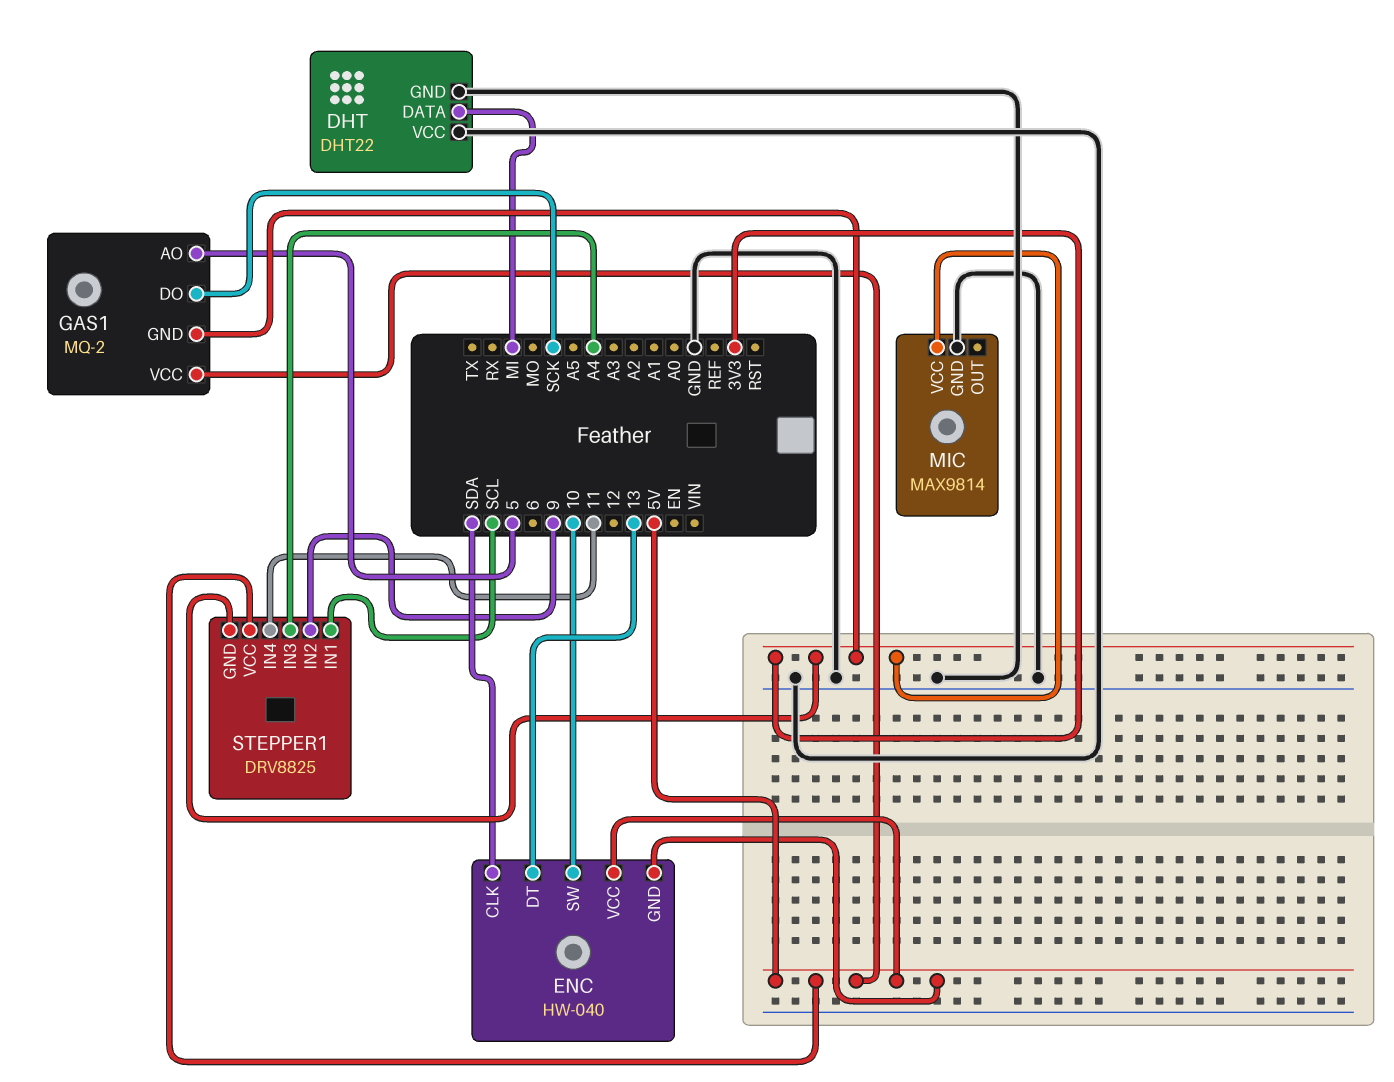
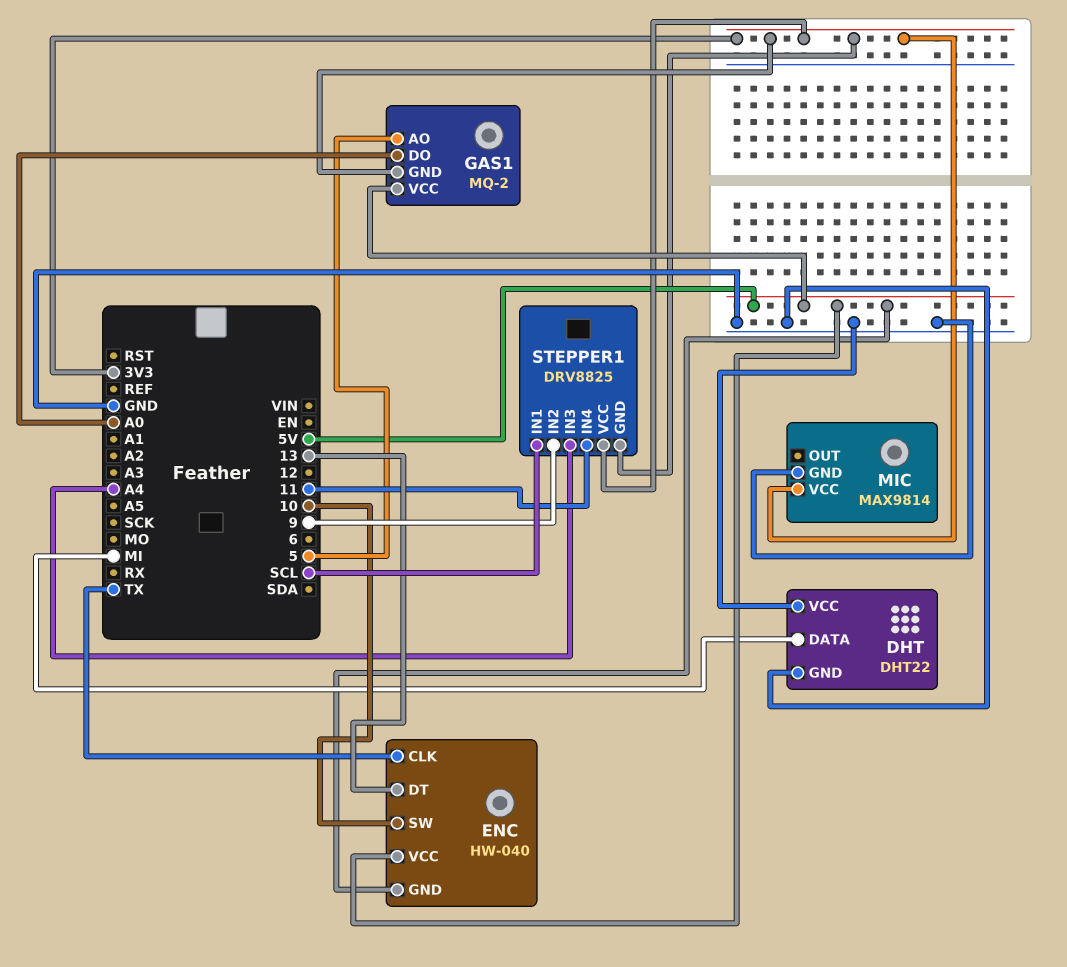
ENC pin CLK: SDA -> TX
GAS1 pin DO: SCK -> A0
STEPPER1 pin VCC: 5V -> 3V3

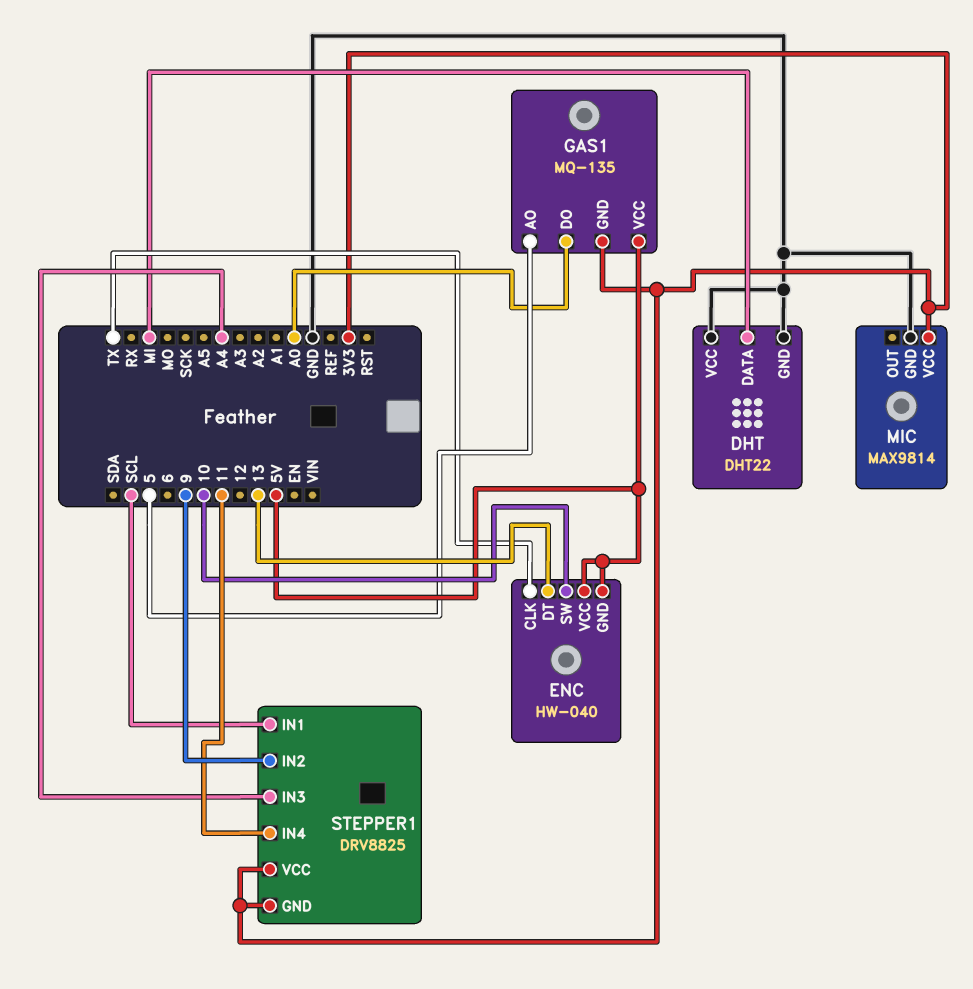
GAS1: MQ-2 -> MQ-135

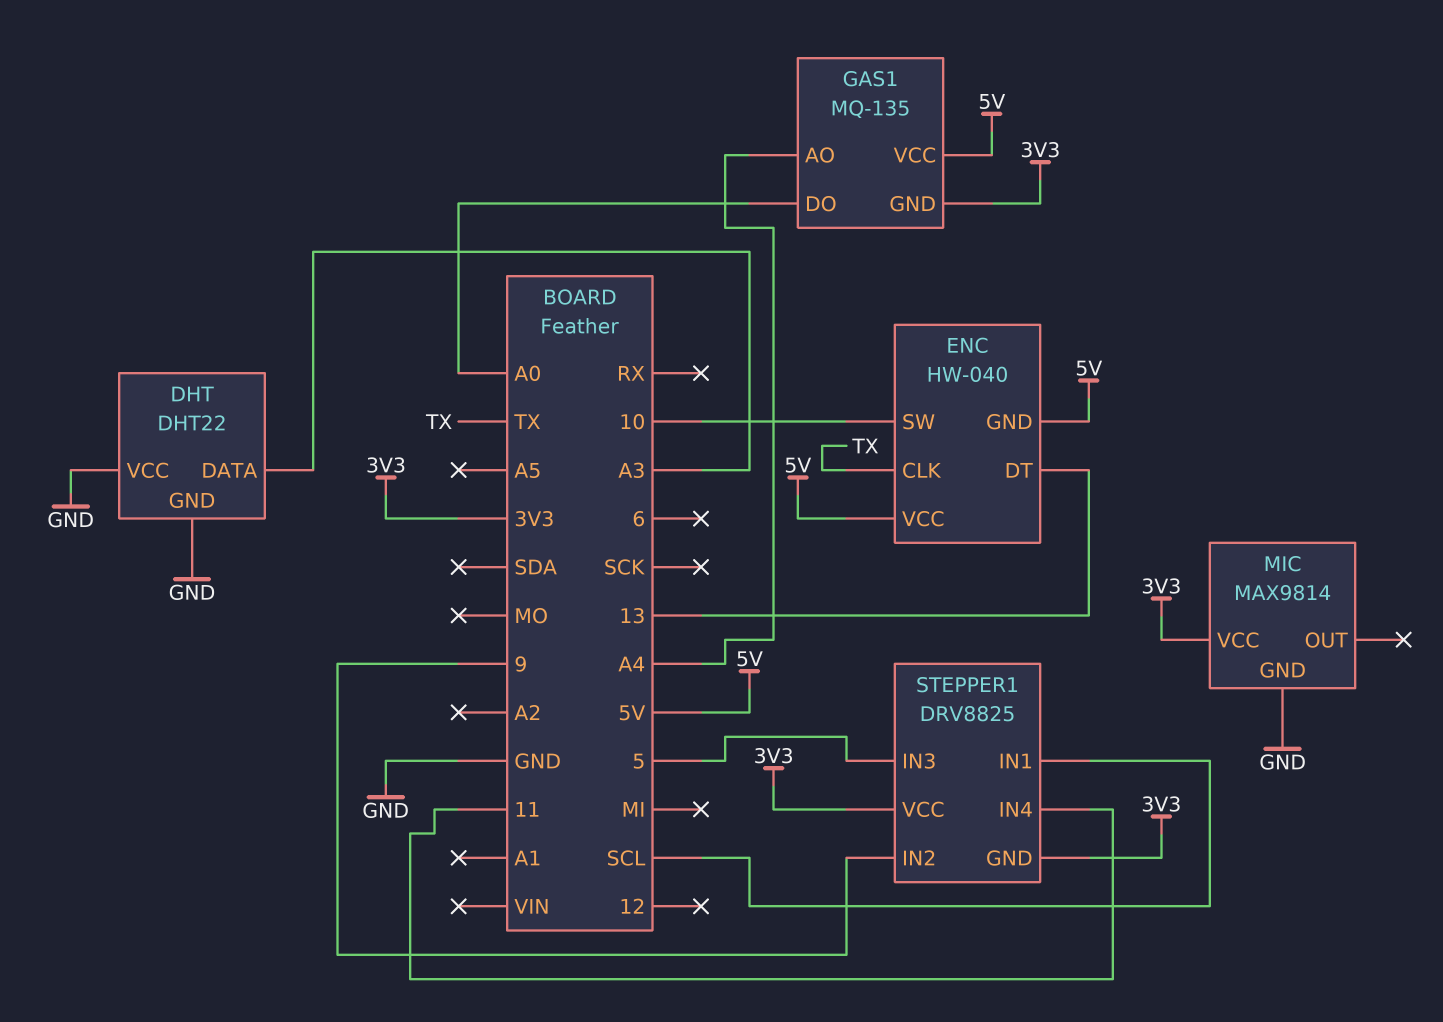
DHT pin DATA: MI -> A3
GAS1 pin AO: 5 -> A4
STEPPER1 pin IN3: A4 -> 5

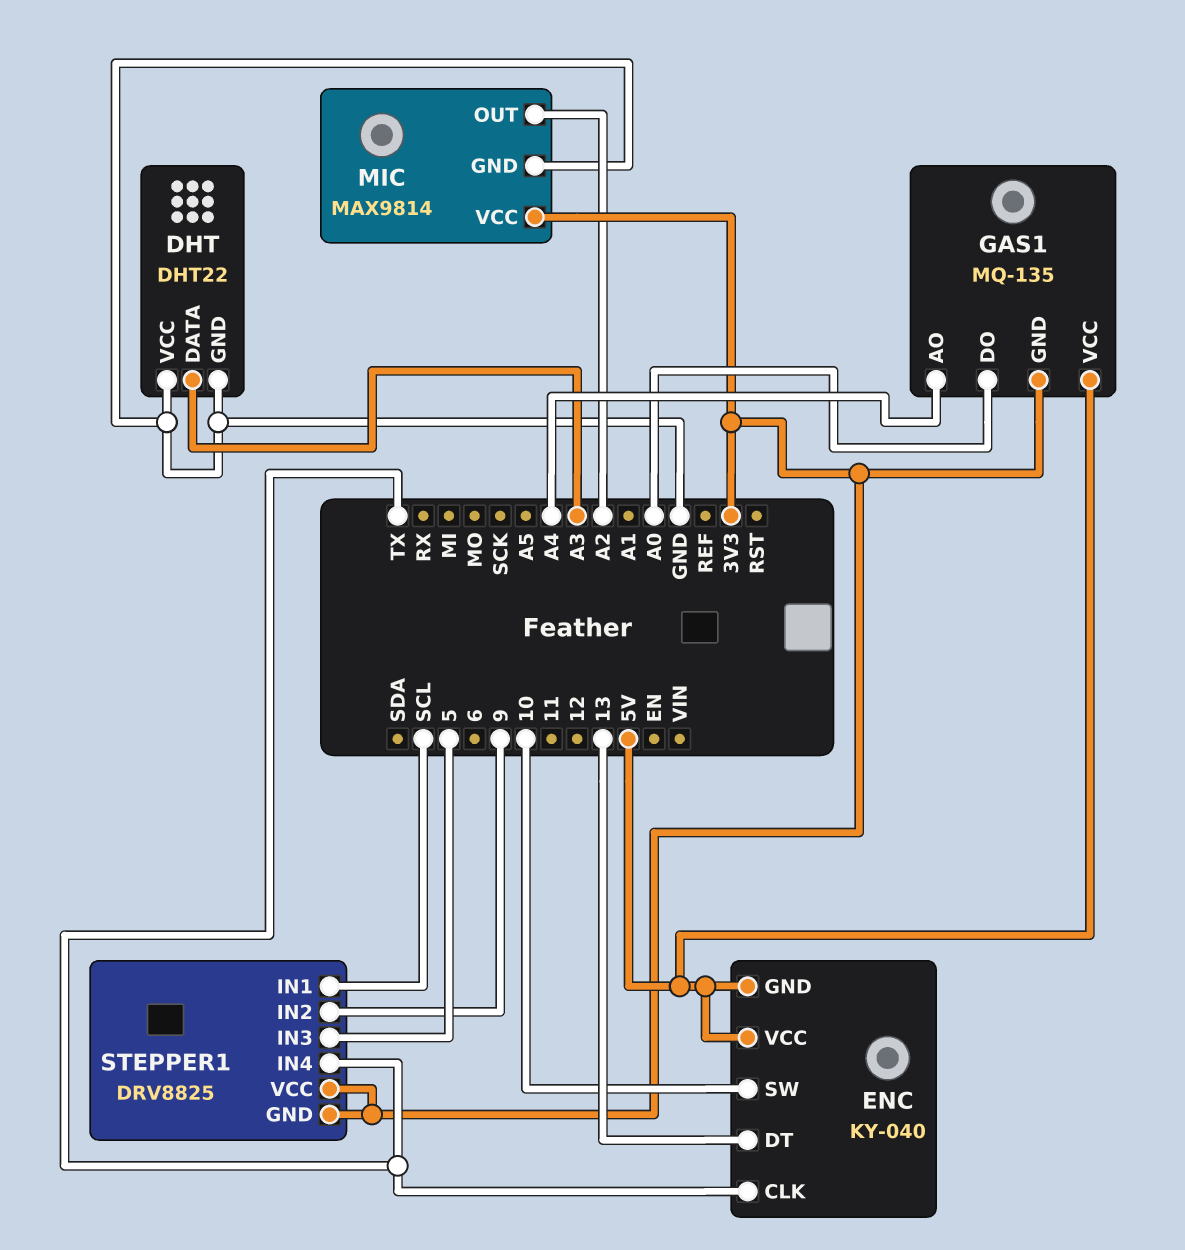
ENC: HW-040 -> KY-040
MIC pin OUT: none -> A2
STEPPER1 pin IN4: 11 -> TX

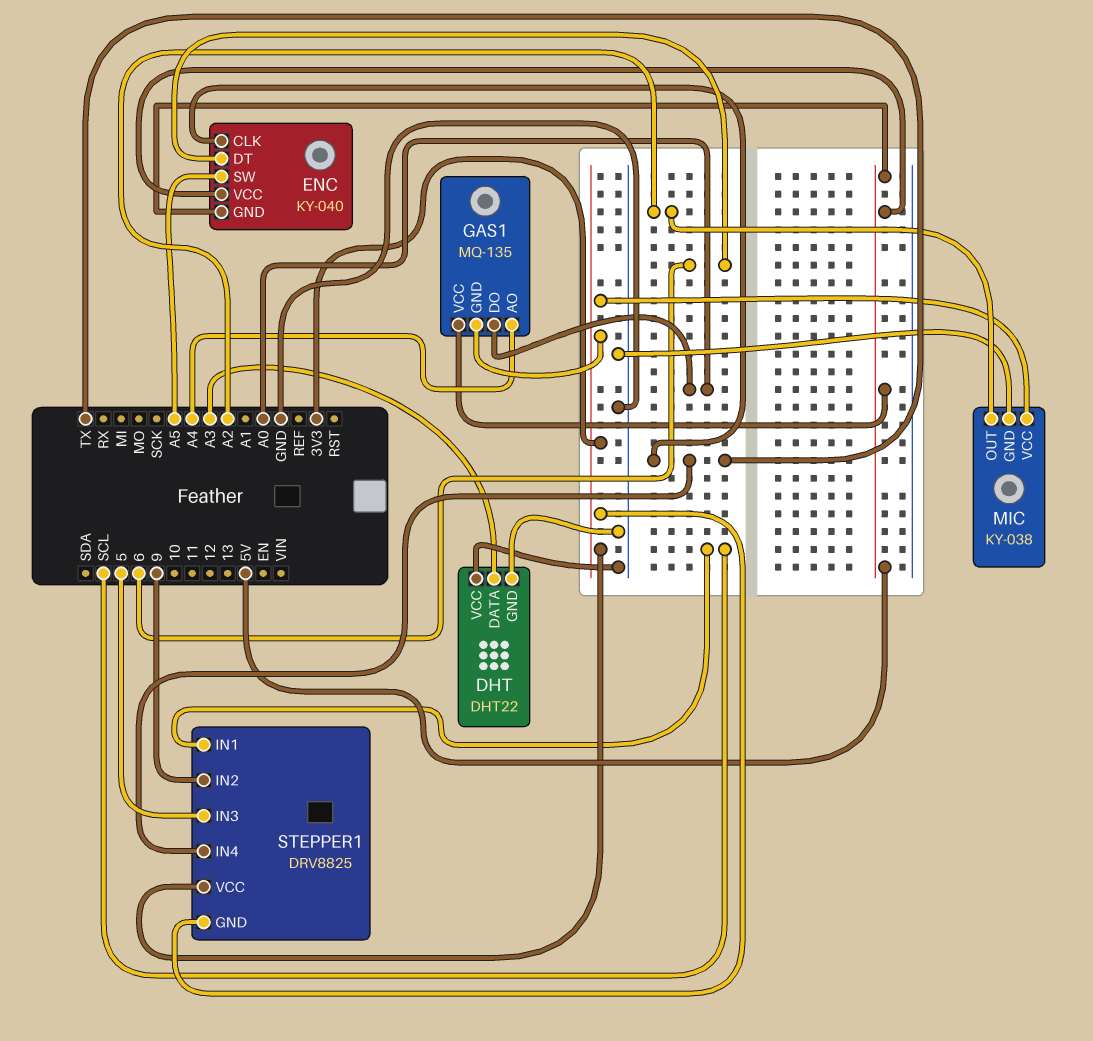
ENC pin DT: 13 -> 6
ENC pin SW: 10 -> A5
MIC: MAX9814 -> KY-038

